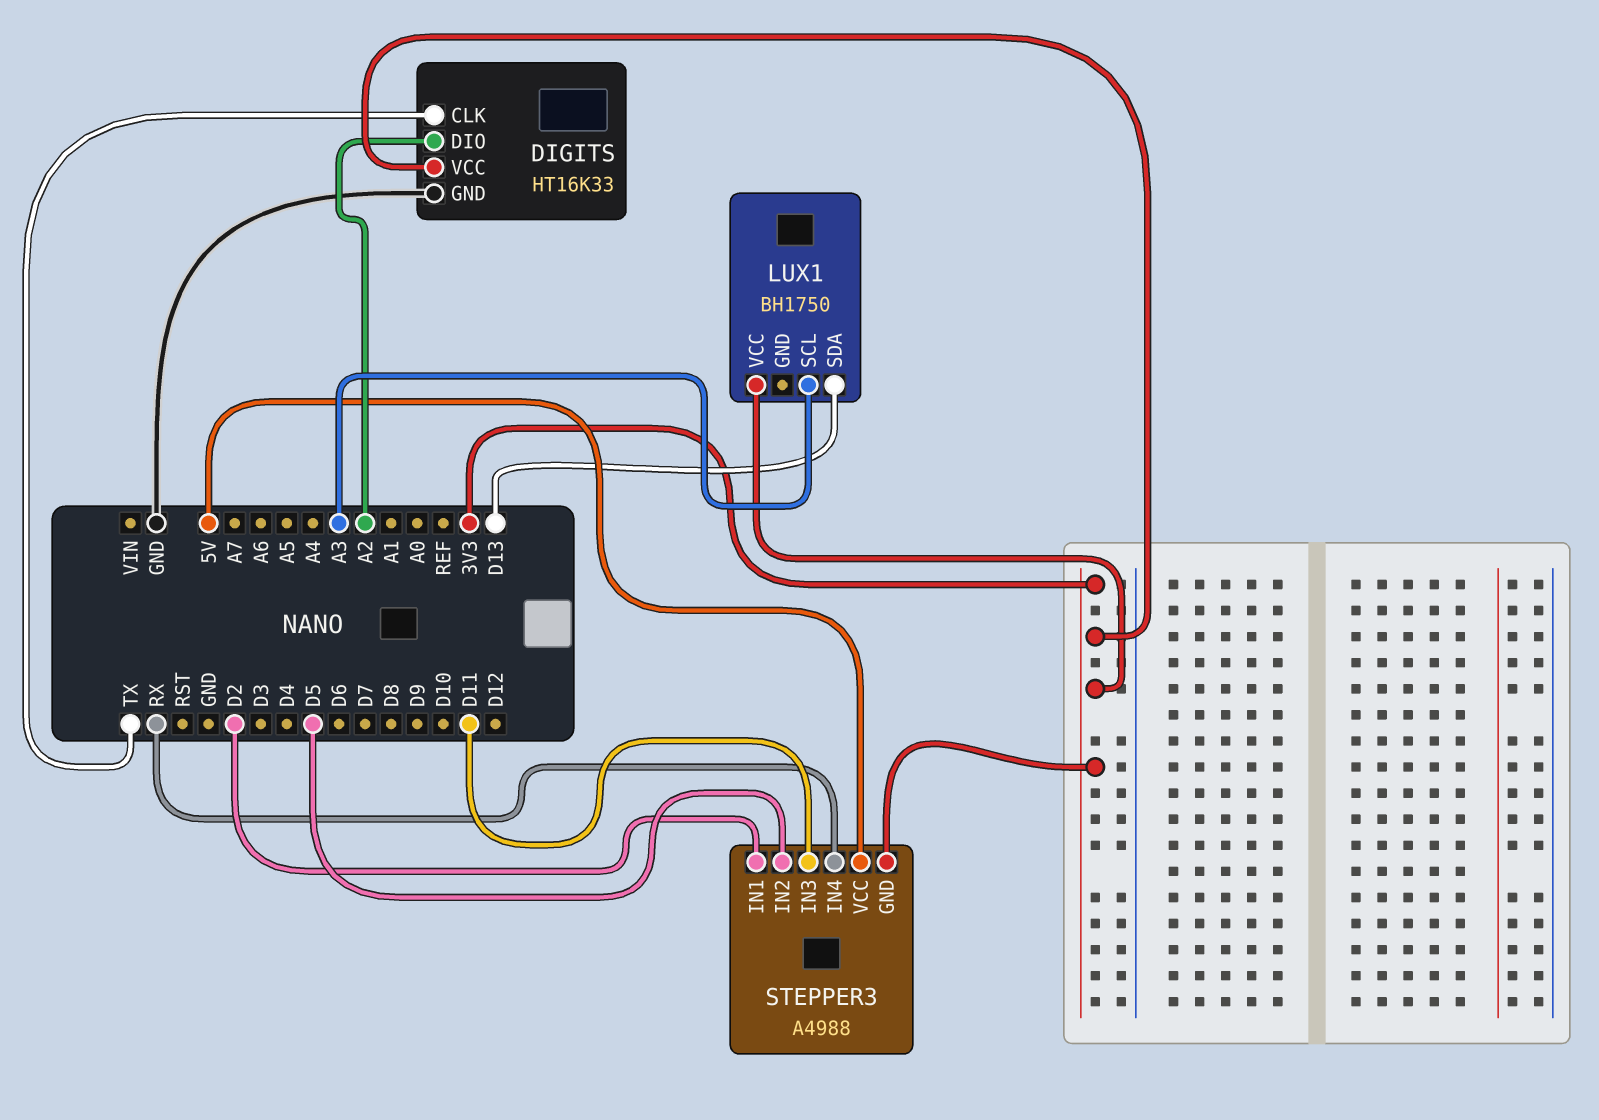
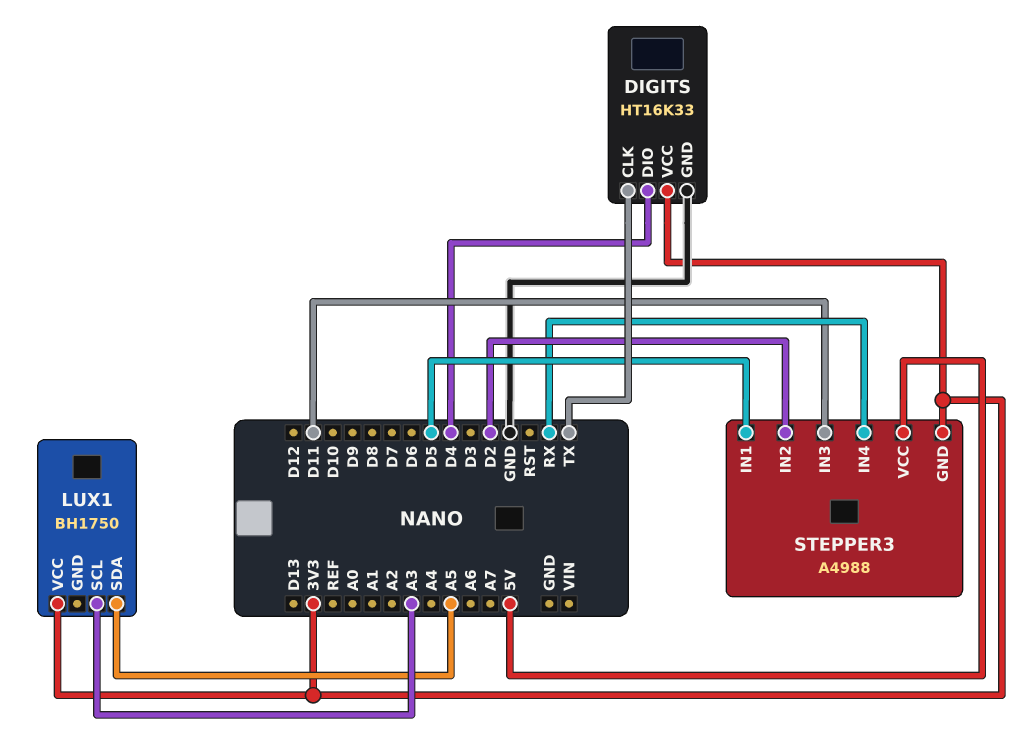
DIGITS pin DIO: A2 -> D4
LUX1 pin SDA: D13 -> A5
STEPPER3 pin IN1: D2 -> D5
STEPPER3 pin IN2: D5 -> D2

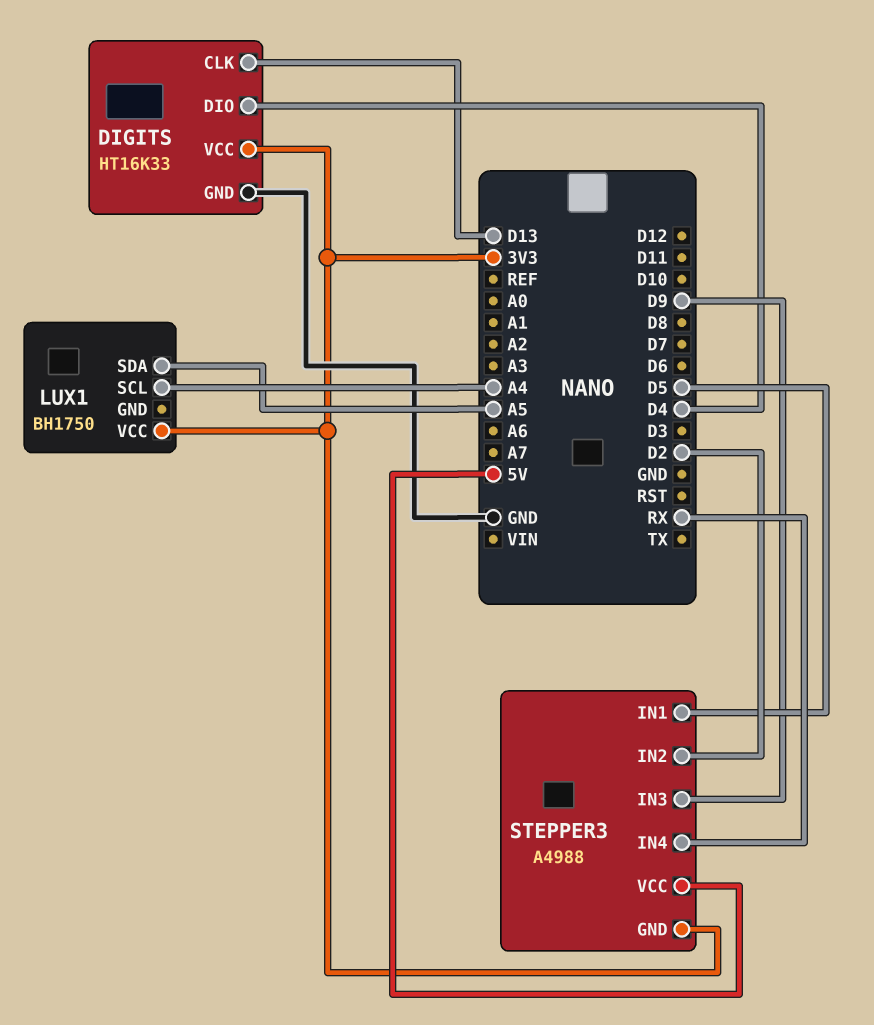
DIGITS pin CLK: TX -> D13
LUX1 pin SCL: A3 -> A4
STEPPER3 pin IN3: D11 -> D9

